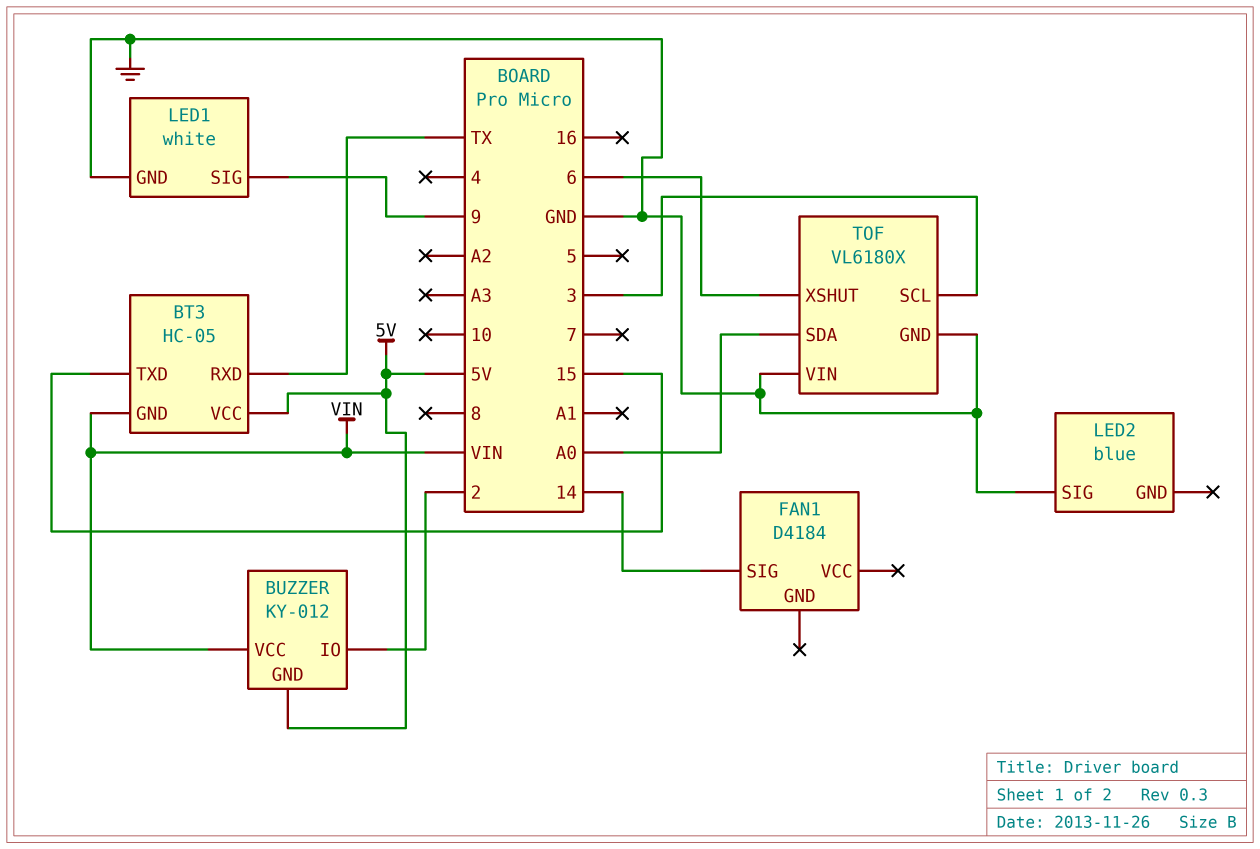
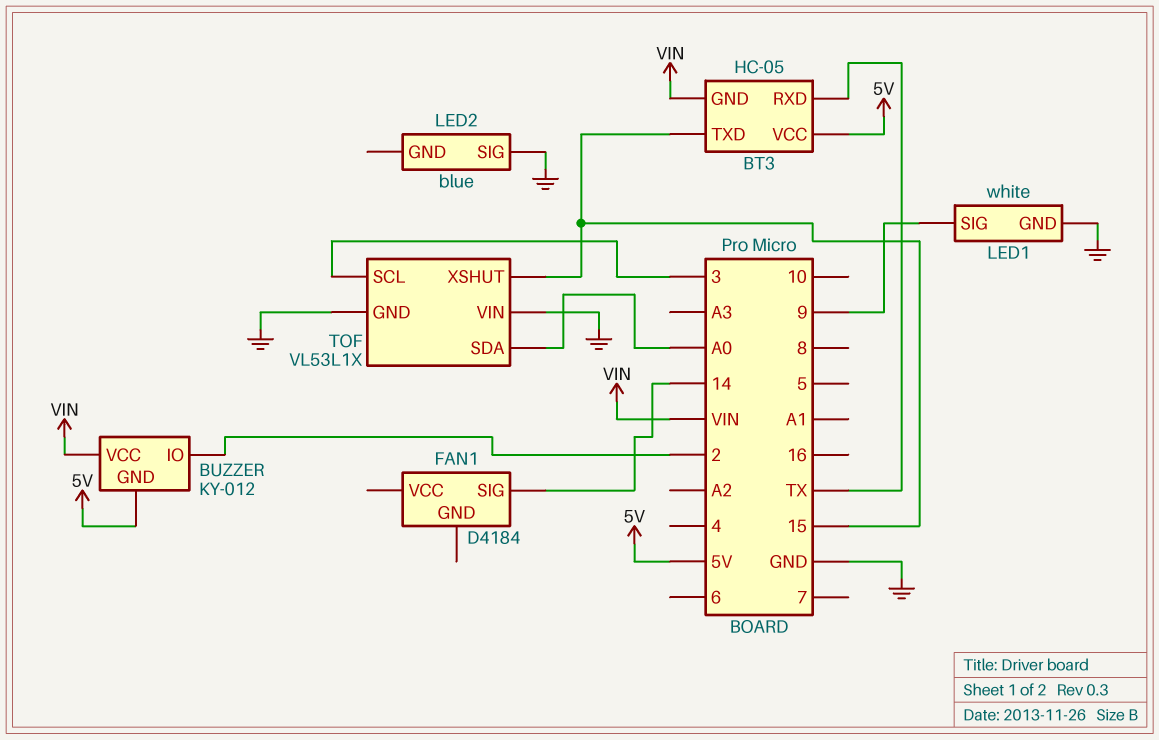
TOF: VL6180X -> VL53L1X
TOF pin XSHUT: 6 -> 15

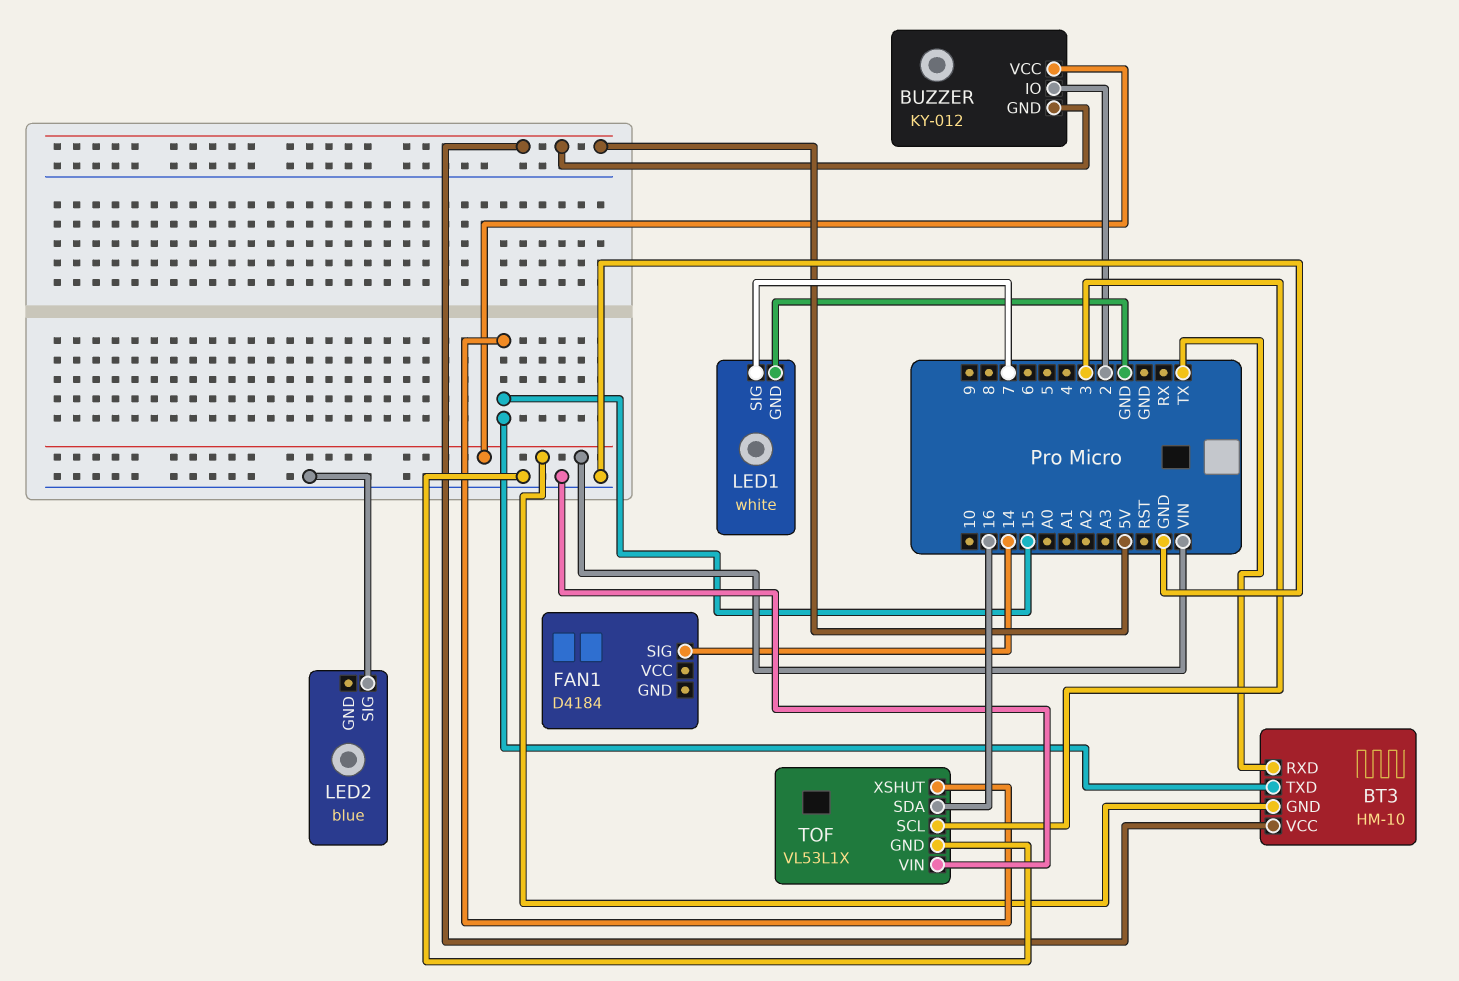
BT3: HC-05 -> HM-10
LED1 pin SIG: 9 -> 7
TOF pin SDA: A0 -> 16

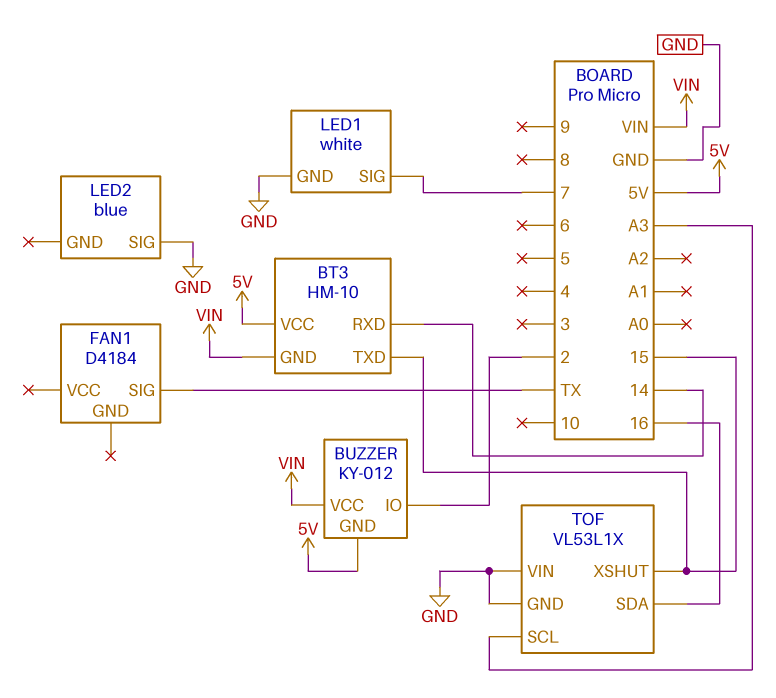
BT3 pin RXD: TX -> 14
FAN1 pin SIG: 14 -> TX
TOF pin SCL: 3 -> A3

